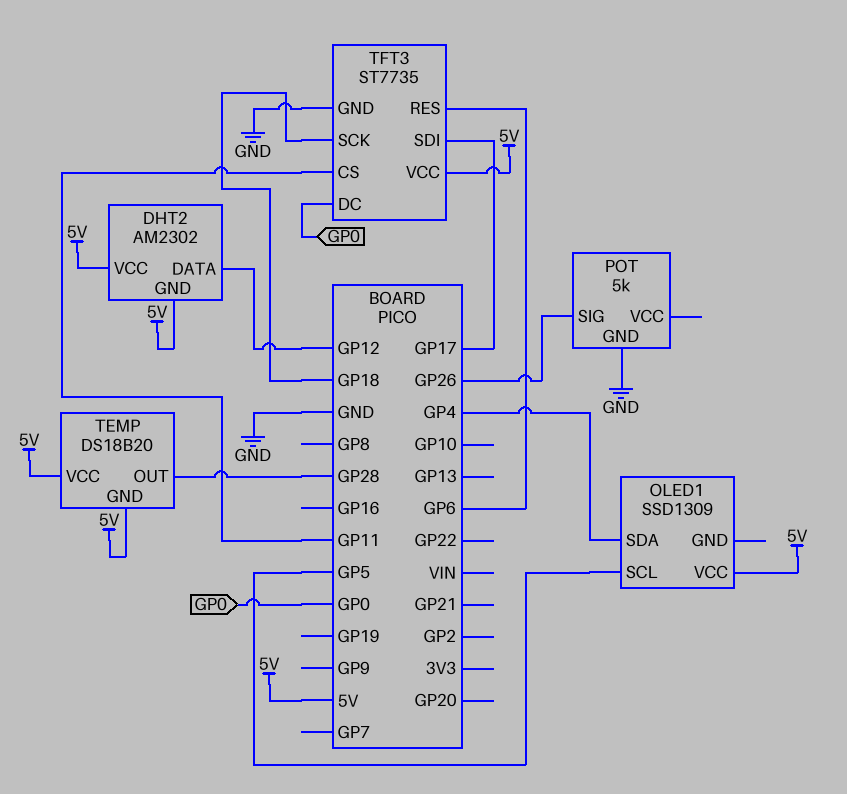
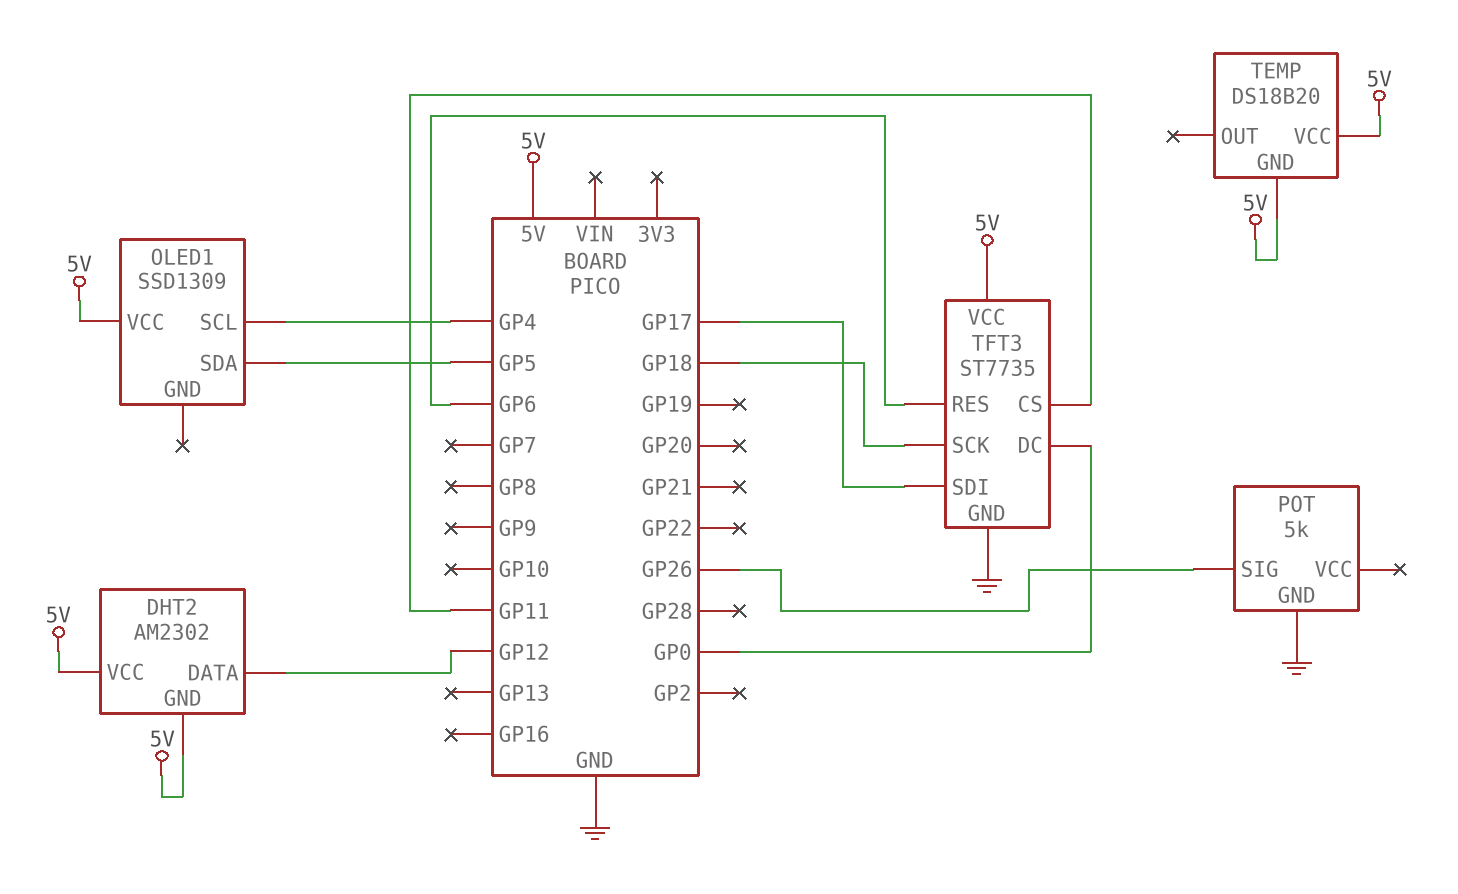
OLED1 pin SCL: GP5 -> GP4
OLED1 pin SDA: GP4 -> GP5
TEMP pin OUT: GP28 -> none

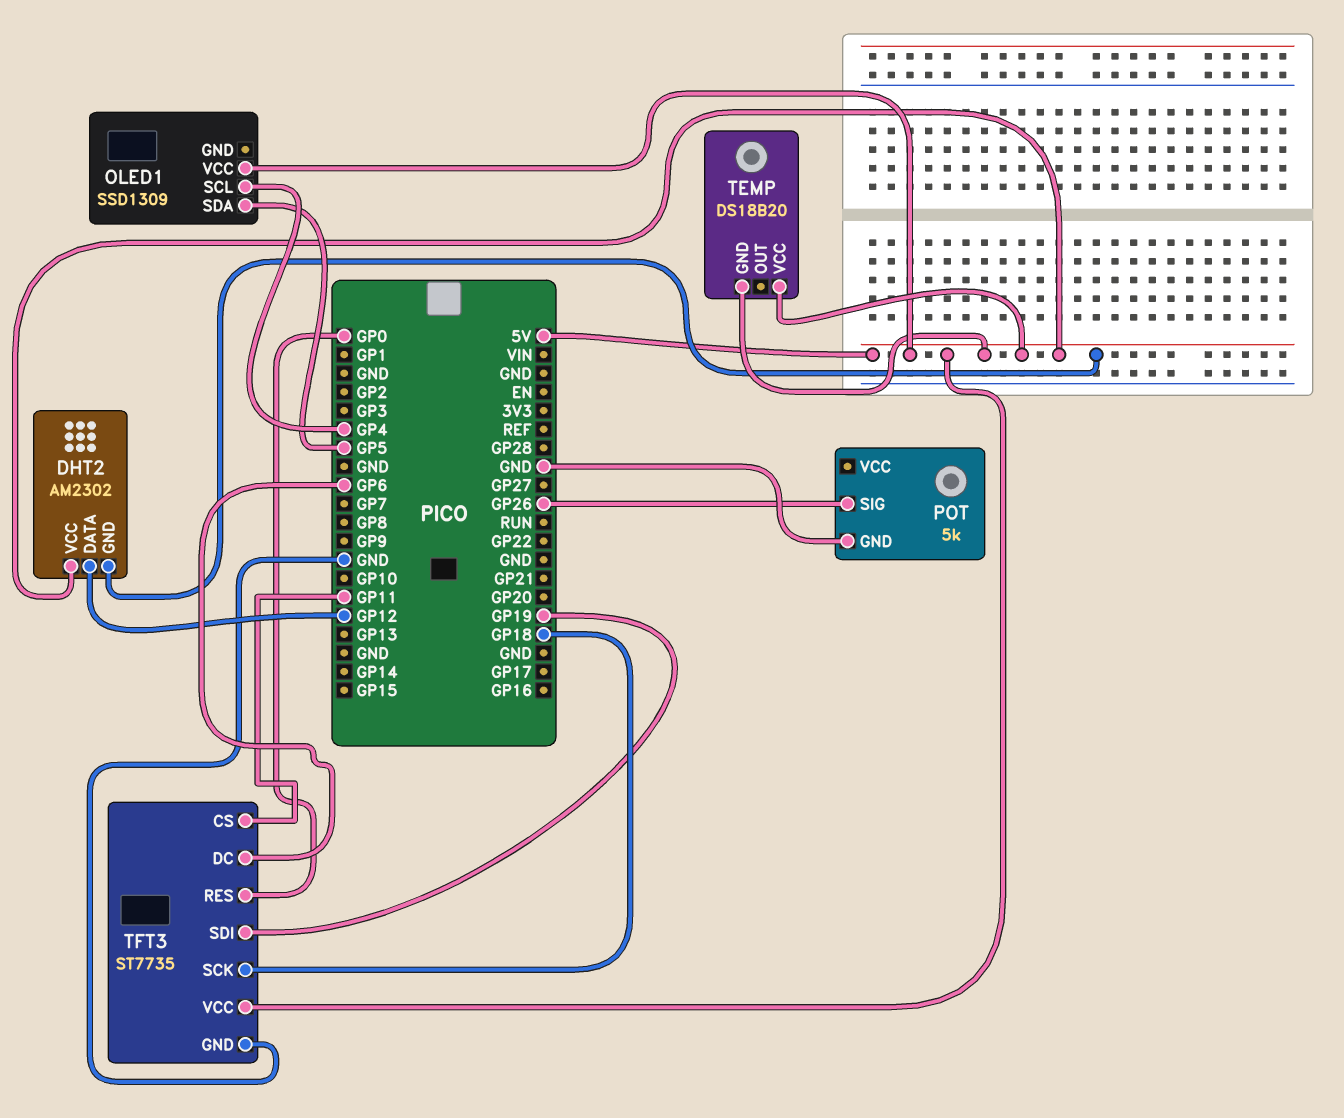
TFT3 pin DC: GP0 -> GP6
TFT3 pin RES: GP6 -> GP0
TFT3 pin SDI: GP17 -> GP19

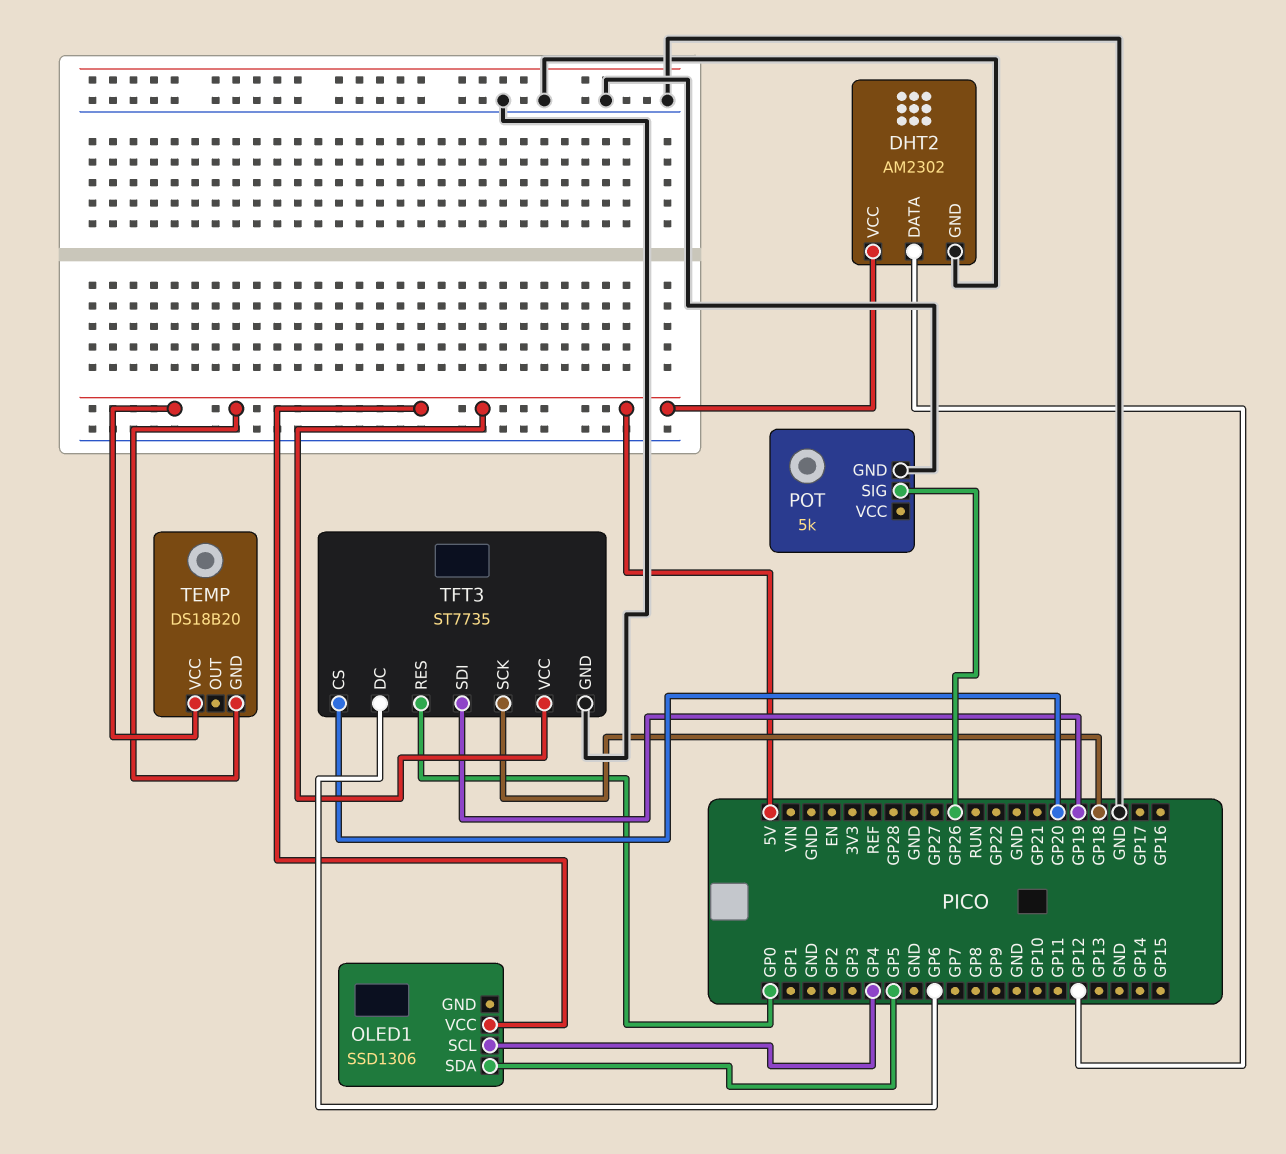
DHT2 pin GND: 5V -> GND
OLED1: SSD1309 -> SSD1306
TFT3 pin CS: GP11 -> GP20

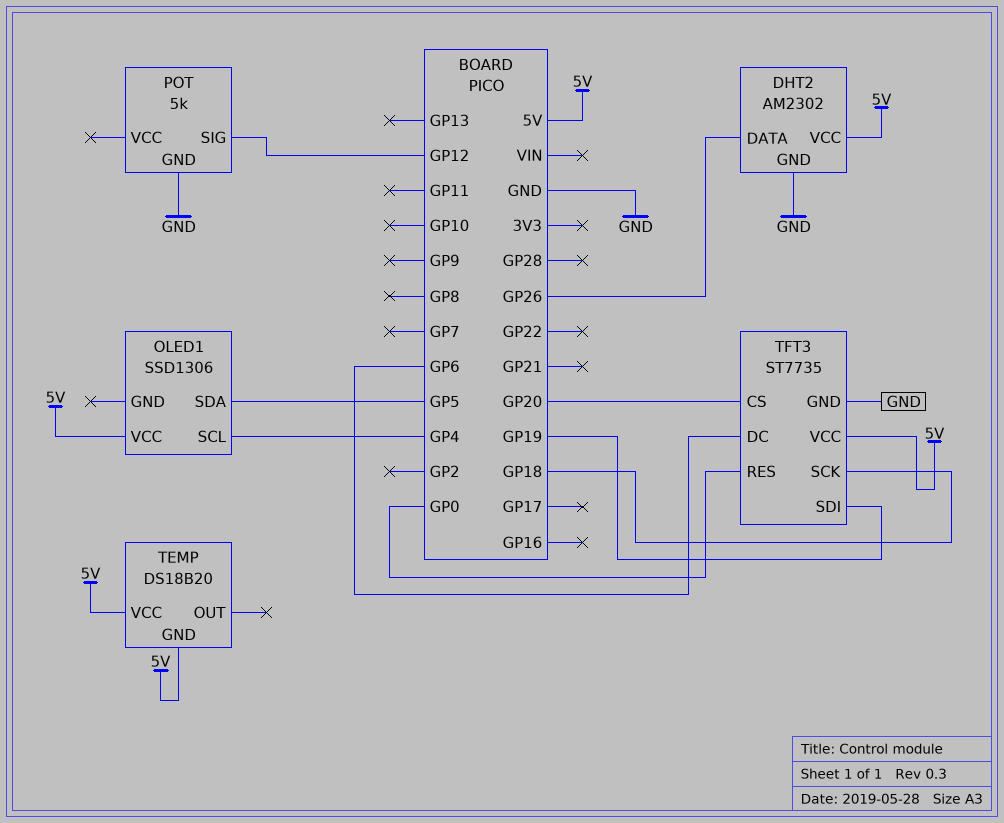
DHT2 pin DATA: GP12 -> GP26
POT pin SIG: GP26 -> GP12

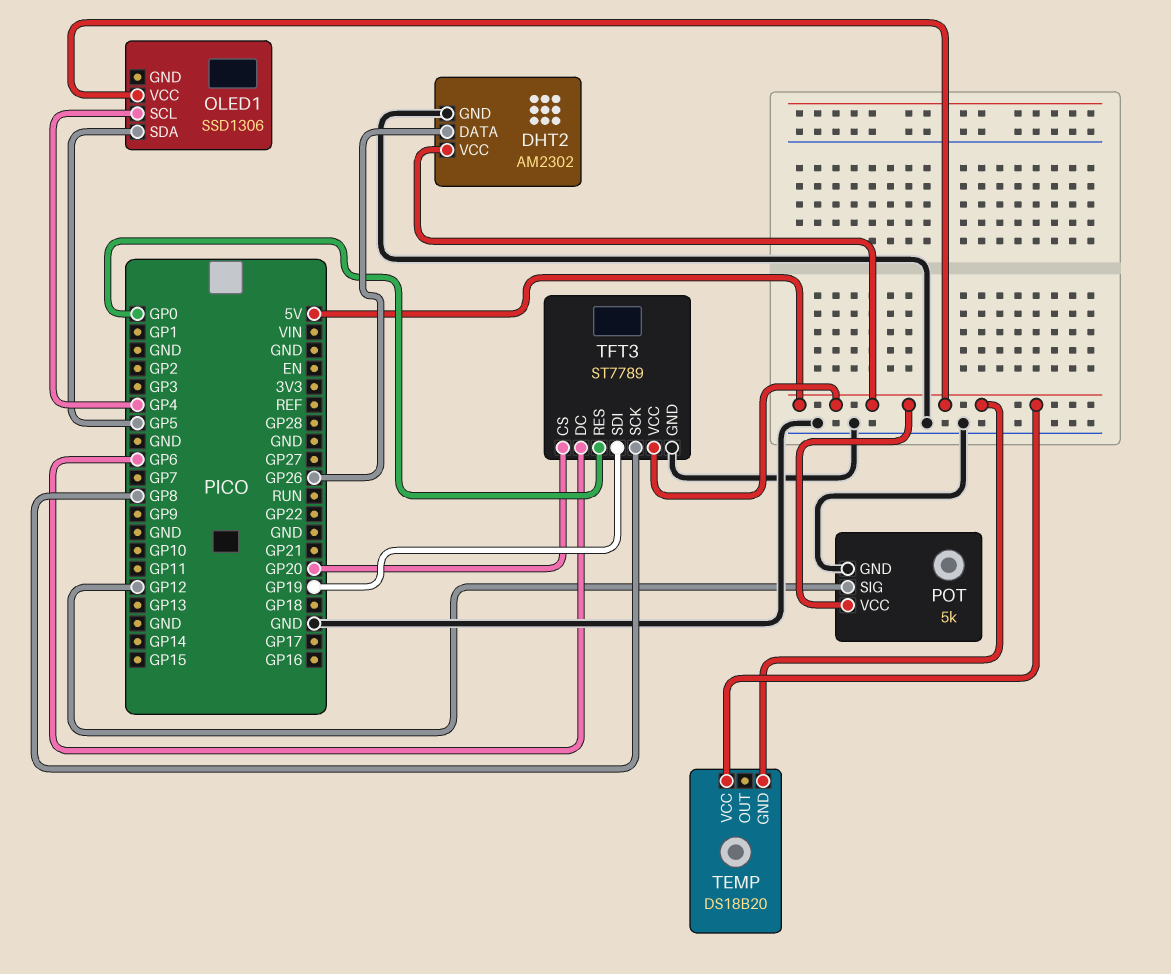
POT pin VCC: none -> 5V
TFT3: ST7735 -> ST7789
TFT3 pin SCK: GP18 -> GP8

